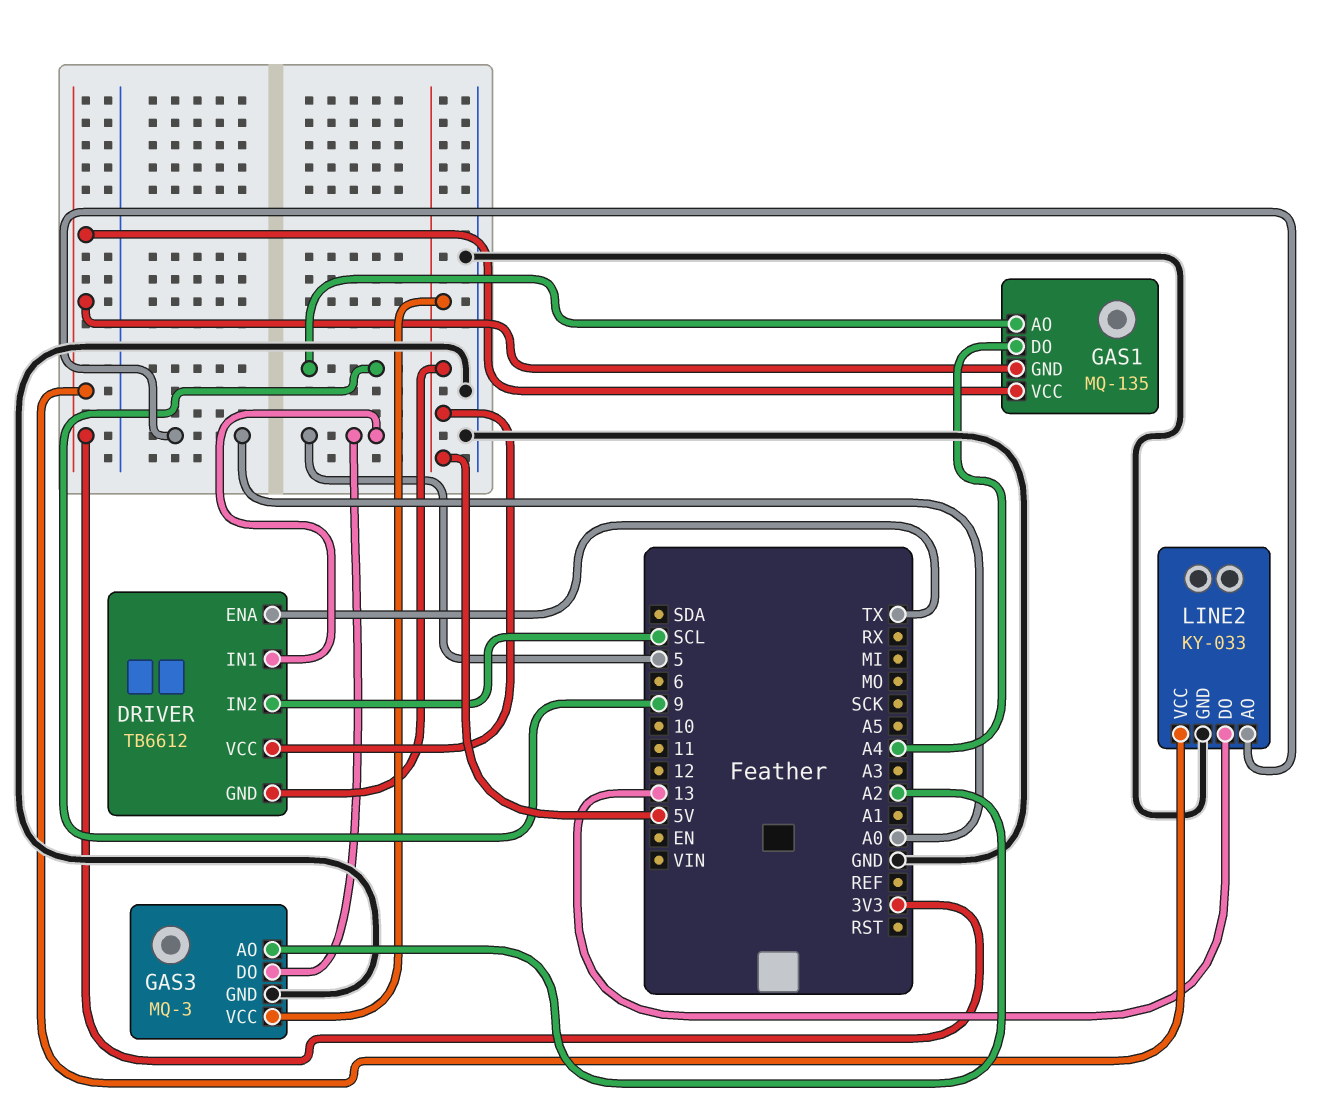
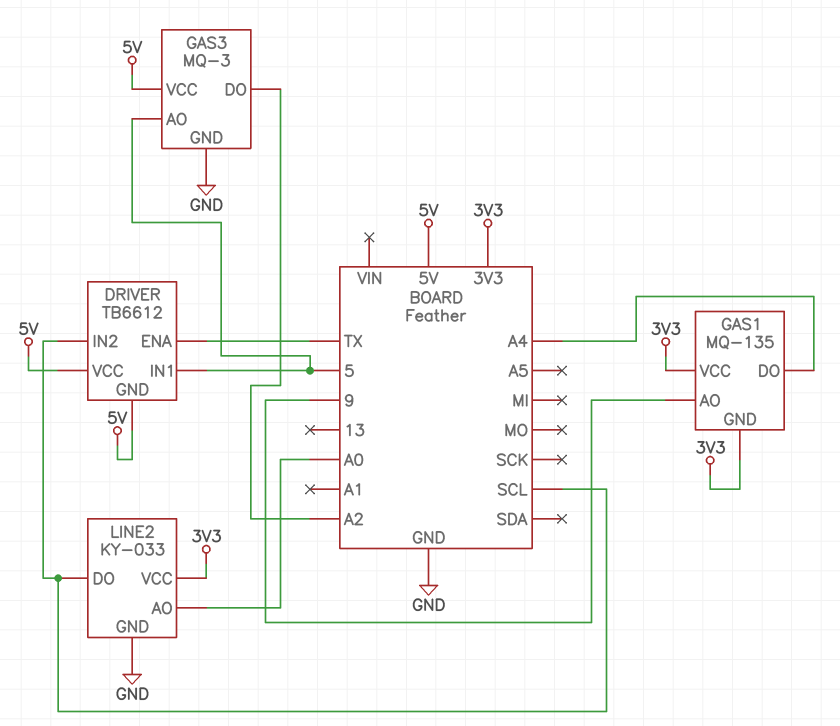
GAS3 pin AO: A2 -> 5
GAS3 pin DO: 5 -> A2
LINE2 pin DO: 13 -> SCL

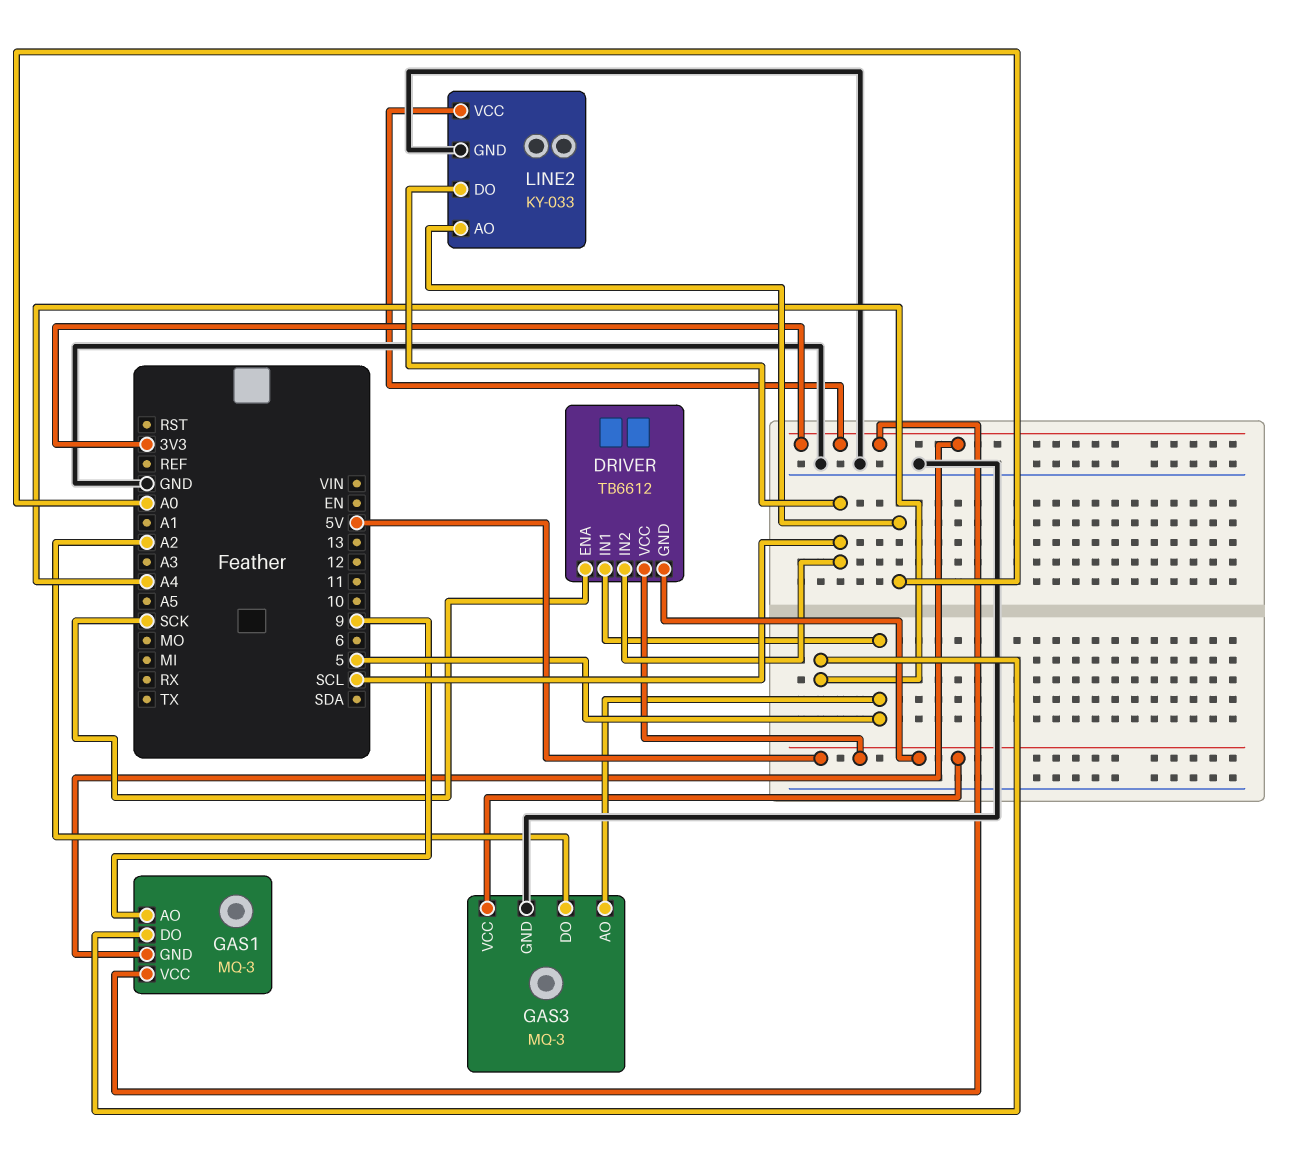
DRIVER pin ENA: TX -> SCK
GAS1: MQ-135 -> MQ-3

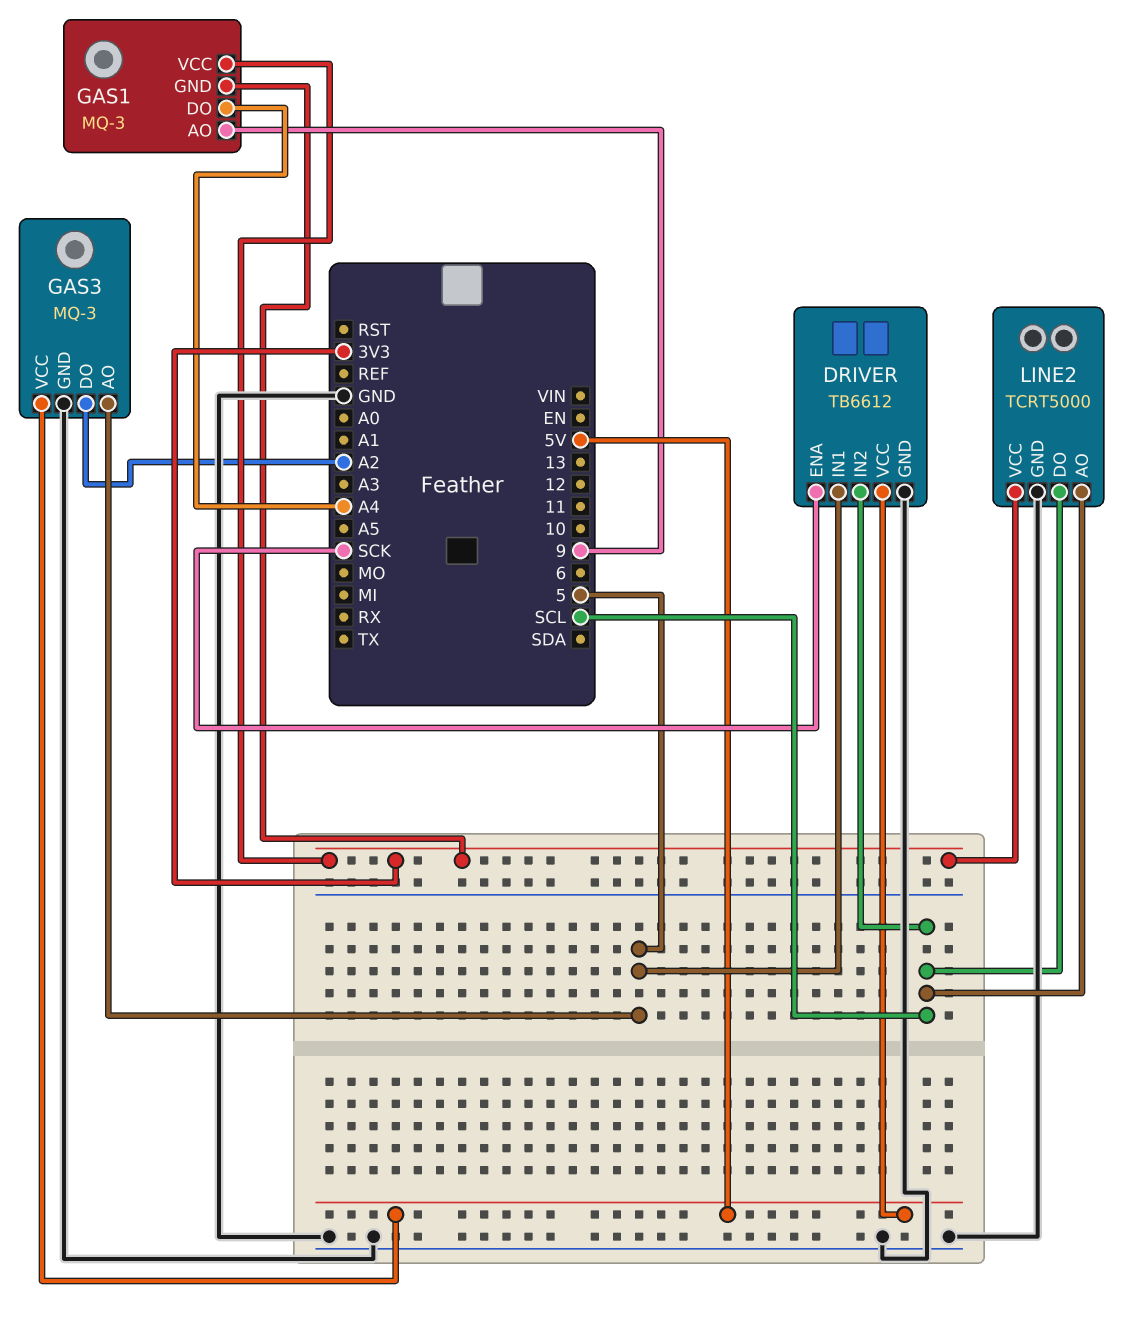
DRIVER pin GND: 5V -> GND
LINE2: KY-033 -> TCRT5000
LINE2 pin AO: A0 -> SCL

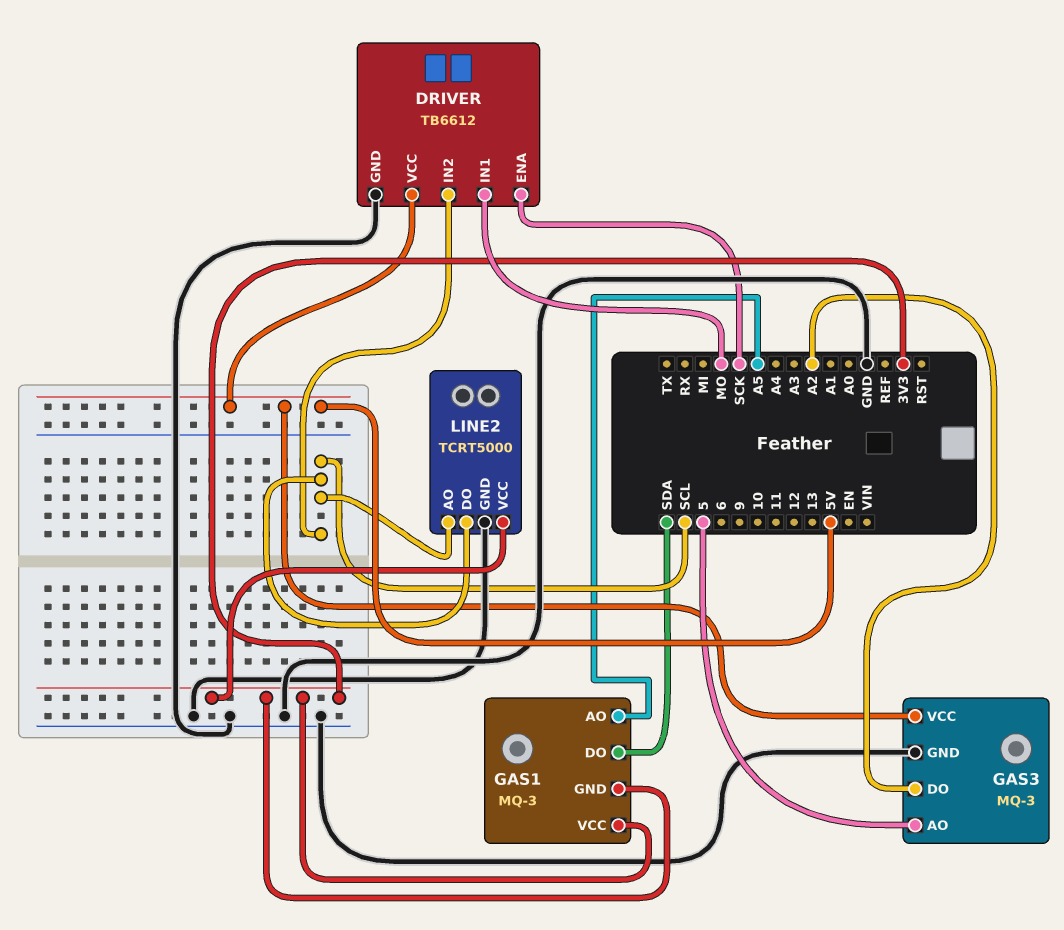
DRIVER pin IN1: 5 -> MO
GAS1 pin AO: 9 -> A5
GAS1 pin DO: A4 -> SDA

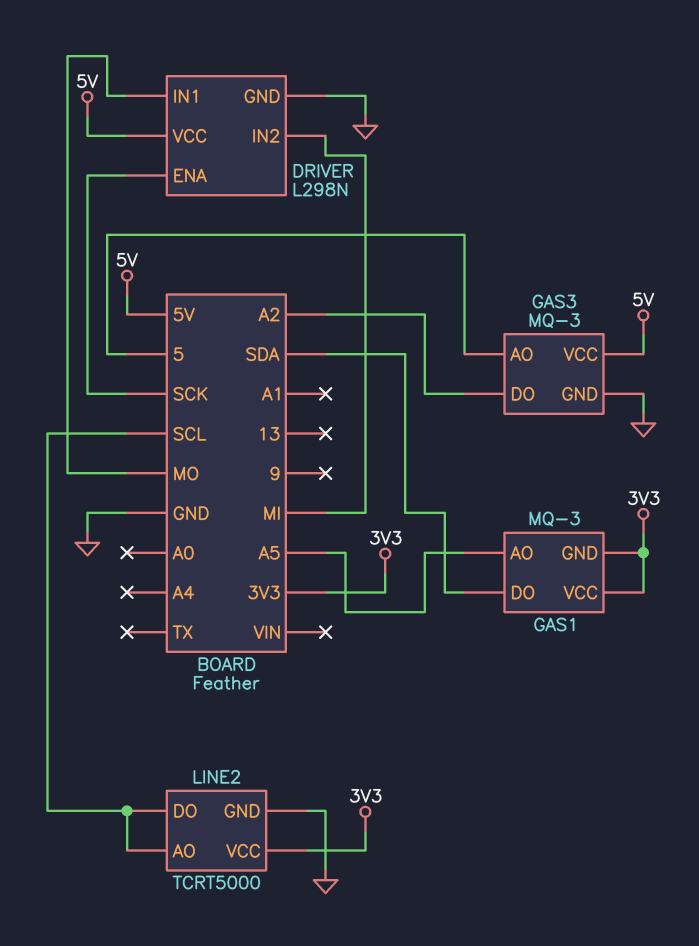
DRIVER: TB6612 -> L298N
DRIVER pin IN2: SCL -> MI

